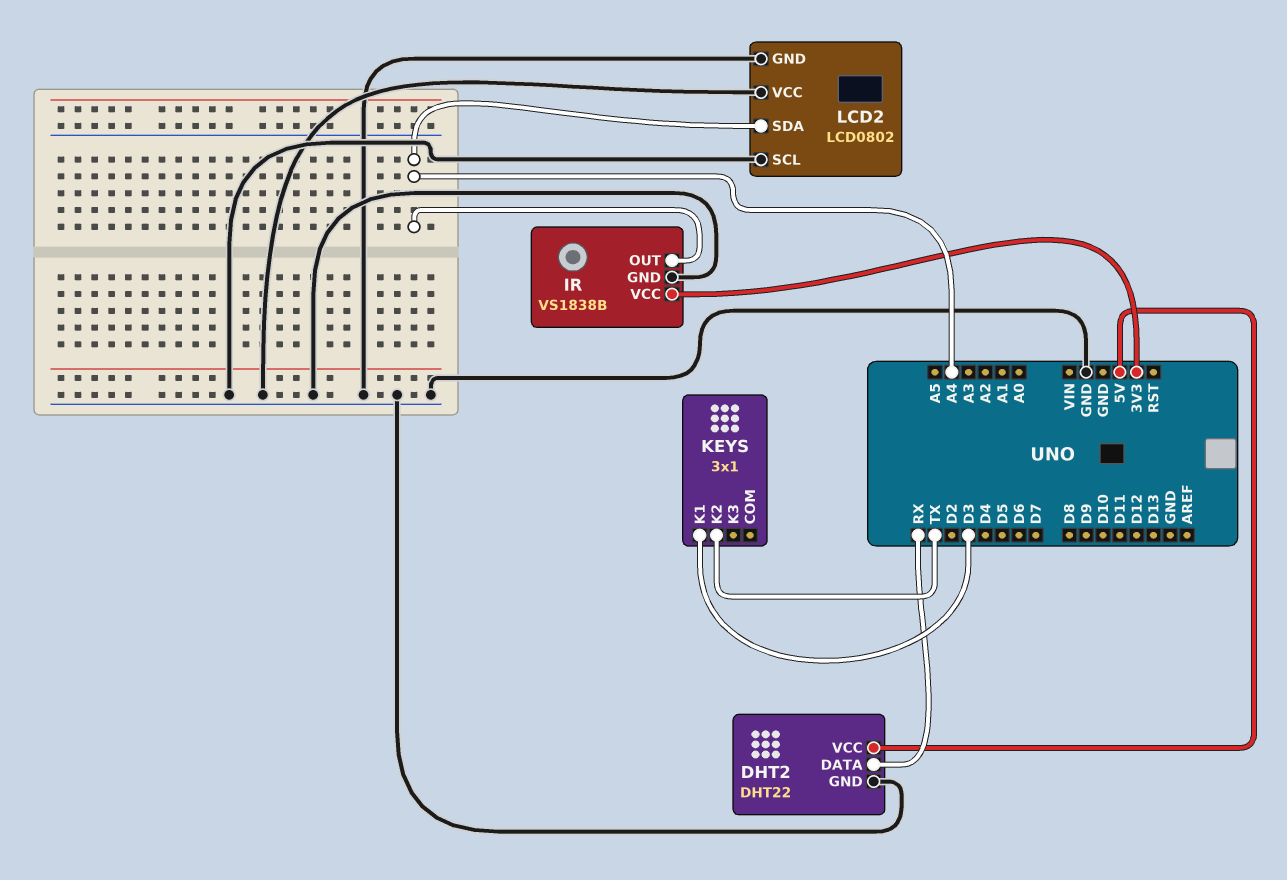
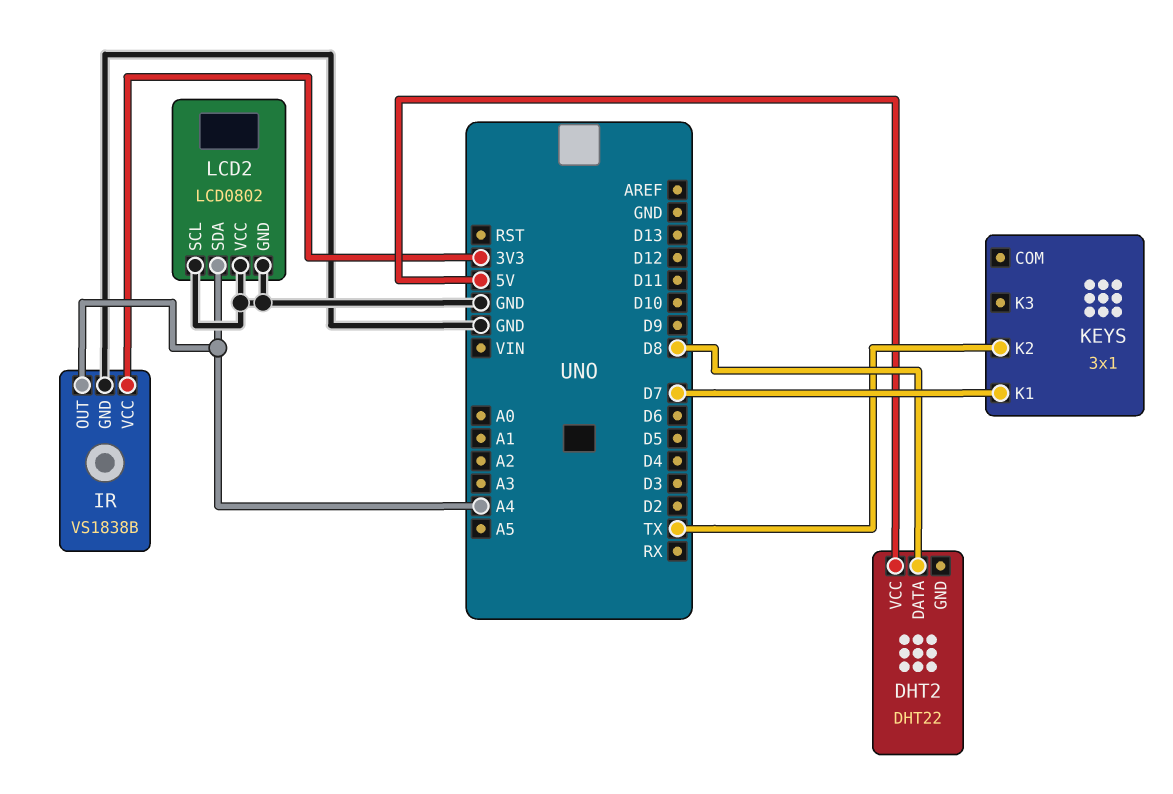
DHT2 pin DATA: RX -> D8
DHT2 pin GND: GND -> none
KEYS pin K1: D3 -> D7

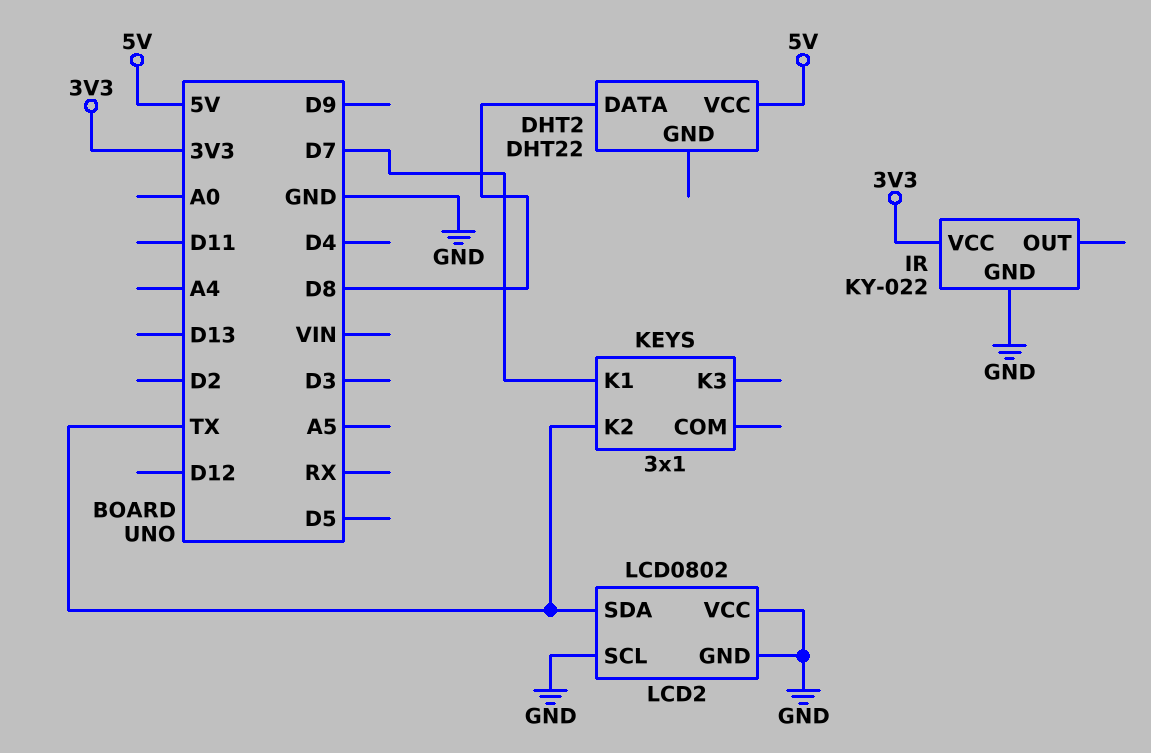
IR: VS1838B -> KY-022
IR pin OUT: A4 -> none
LCD2 pin SDA: A4 -> TX

